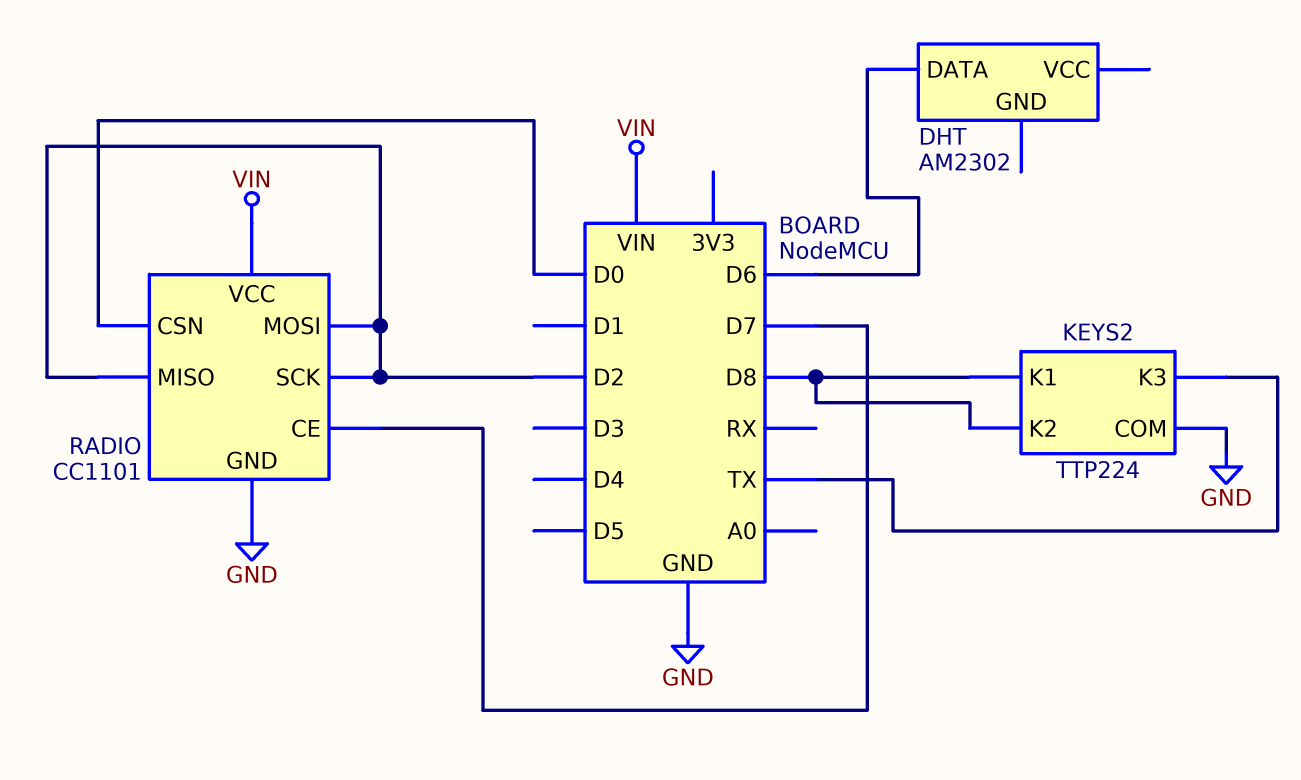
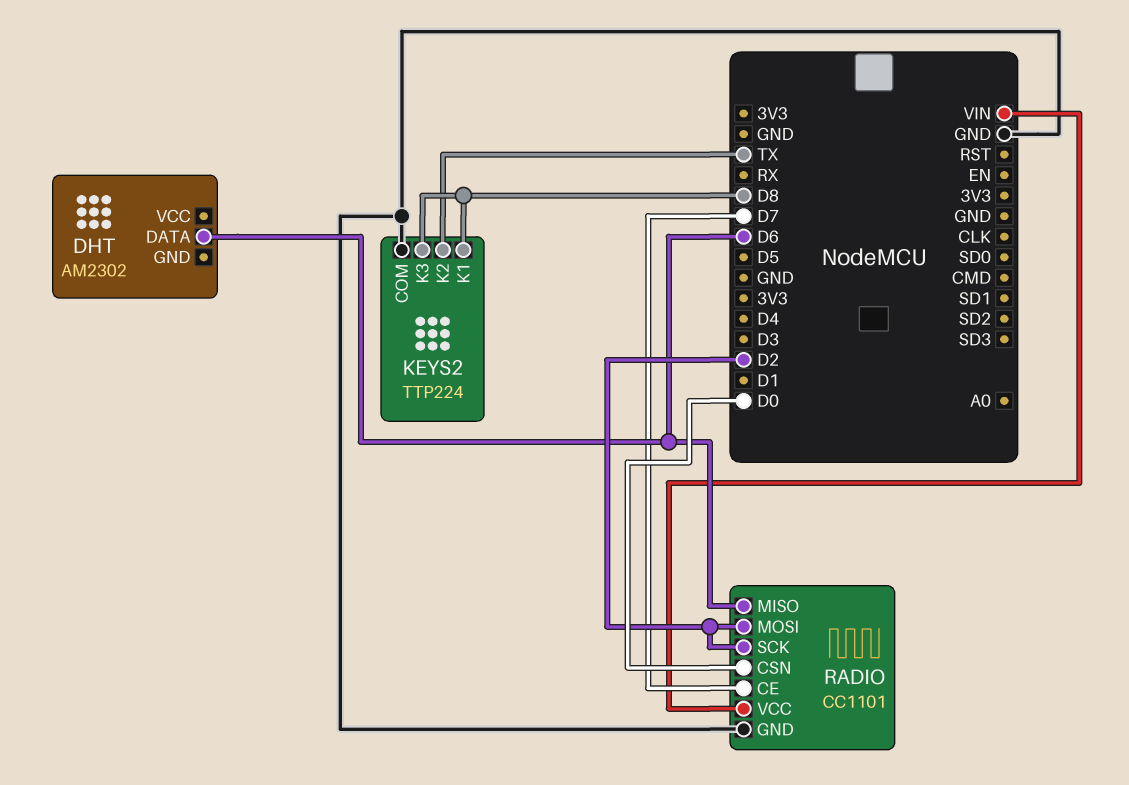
KEYS2 pin K2: D8 -> TX
KEYS2 pin K3: TX -> D8
RADIO pin MISO: D2 -> D6

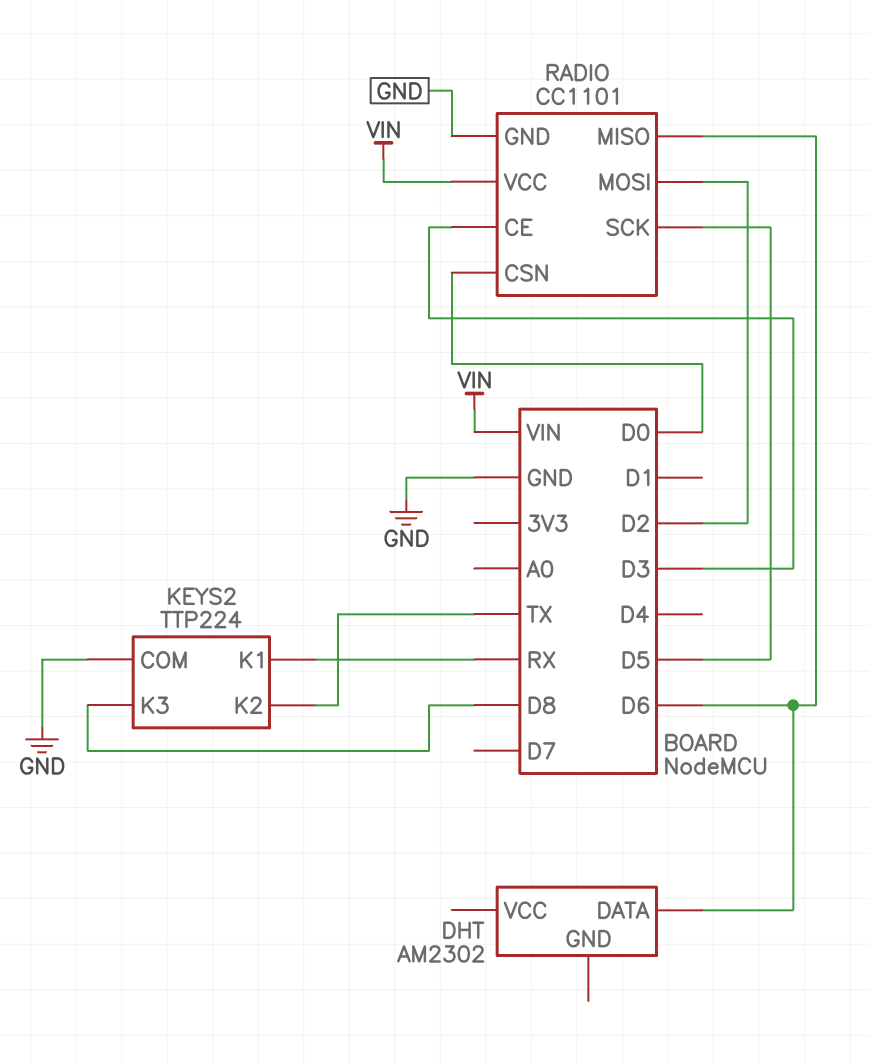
KEYS2 pin K1: D8 -> RX
RADIO pin CE: D7 -> D3
RADIO pin SCK: D2 -> D5

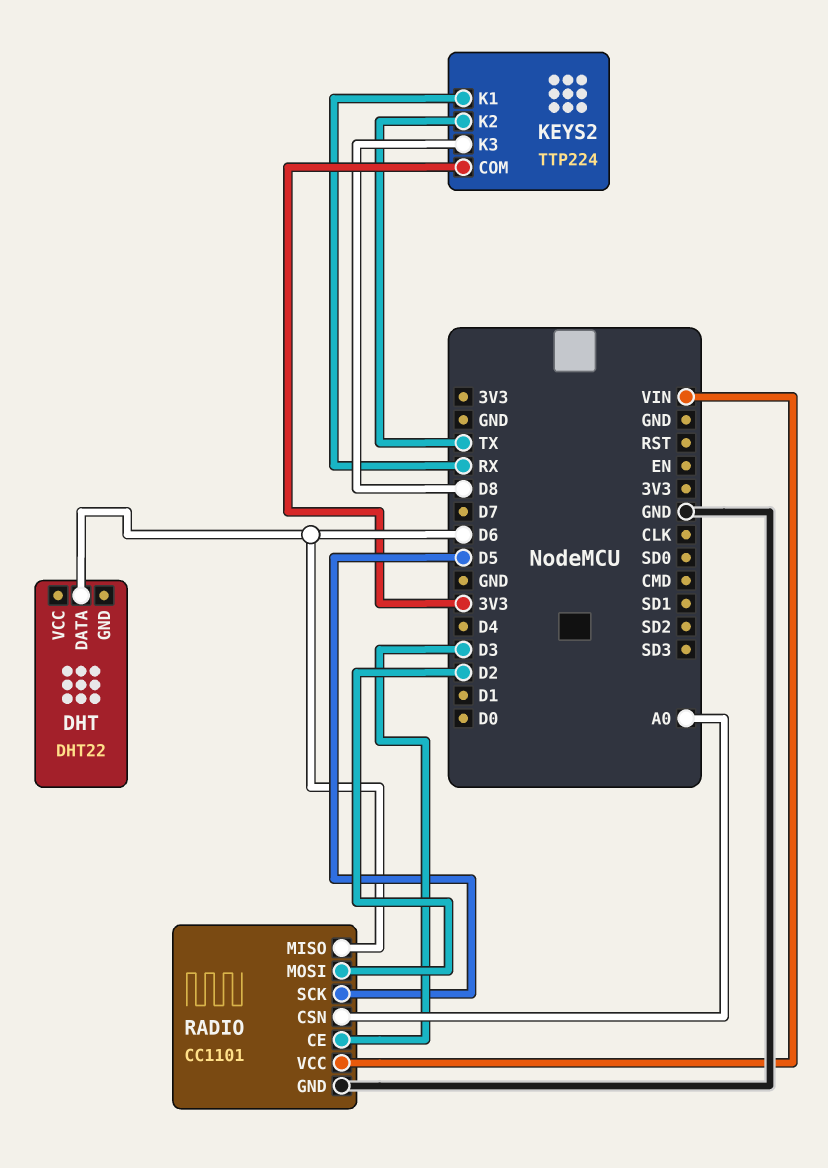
DHT: AM2302 -> DHT22
KEYS2 pin COM: GND -> 3V3
RADIO pin CSN: D0 -> A0

